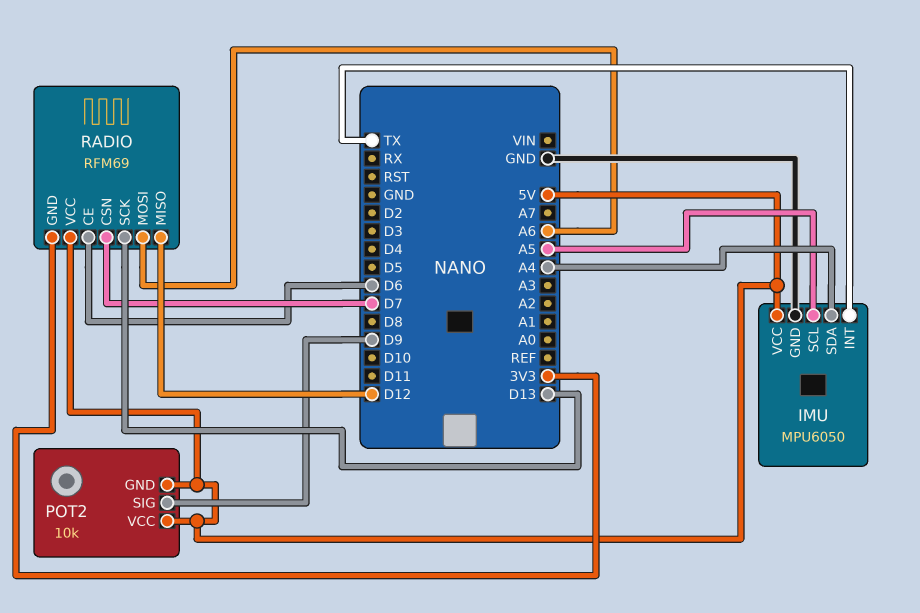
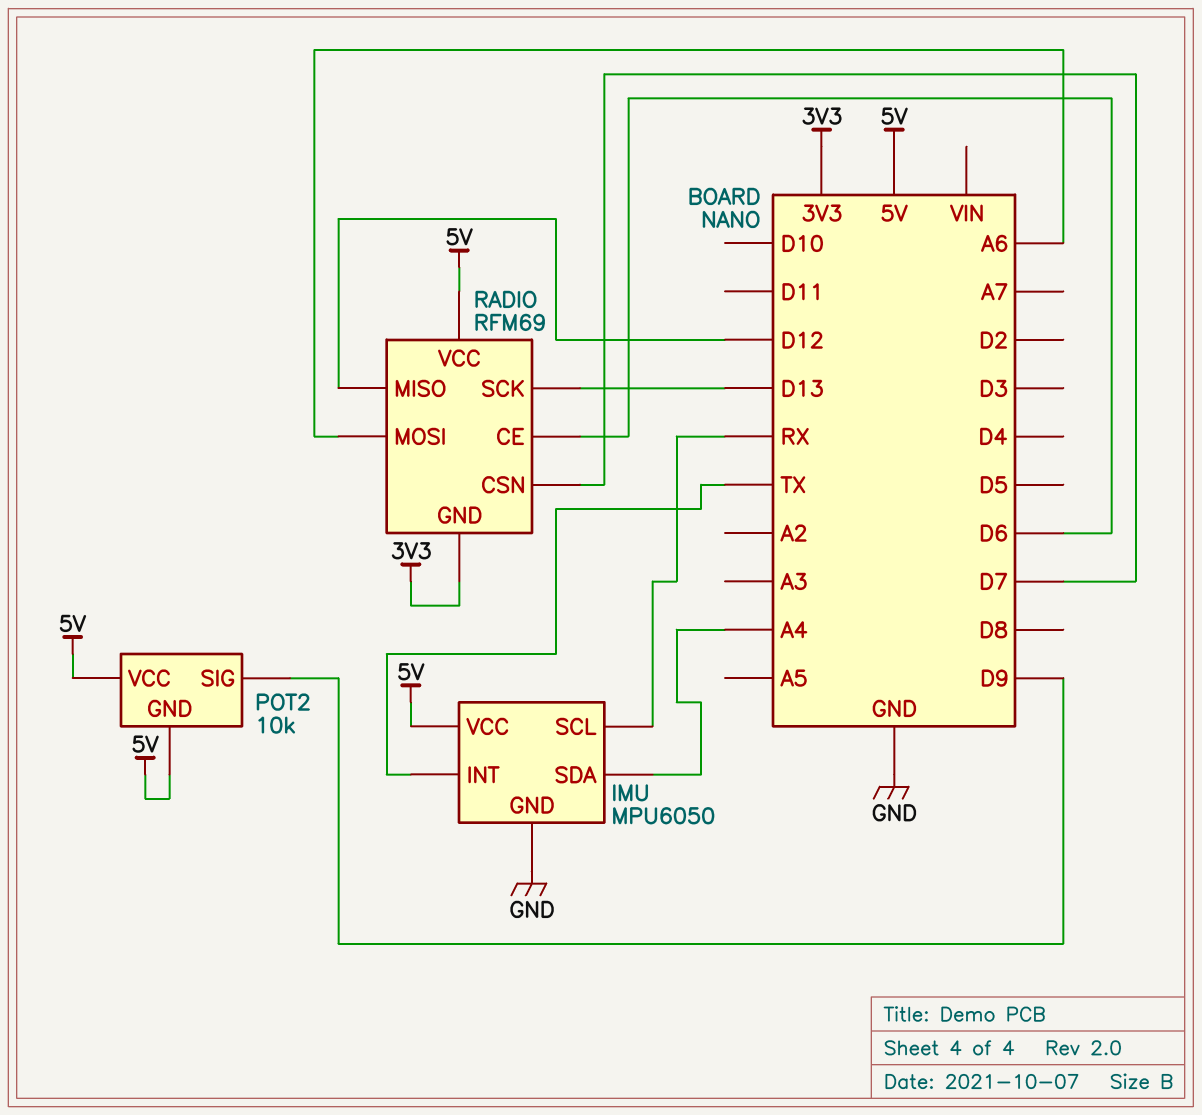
IMU pin SCL: A5 -> RX

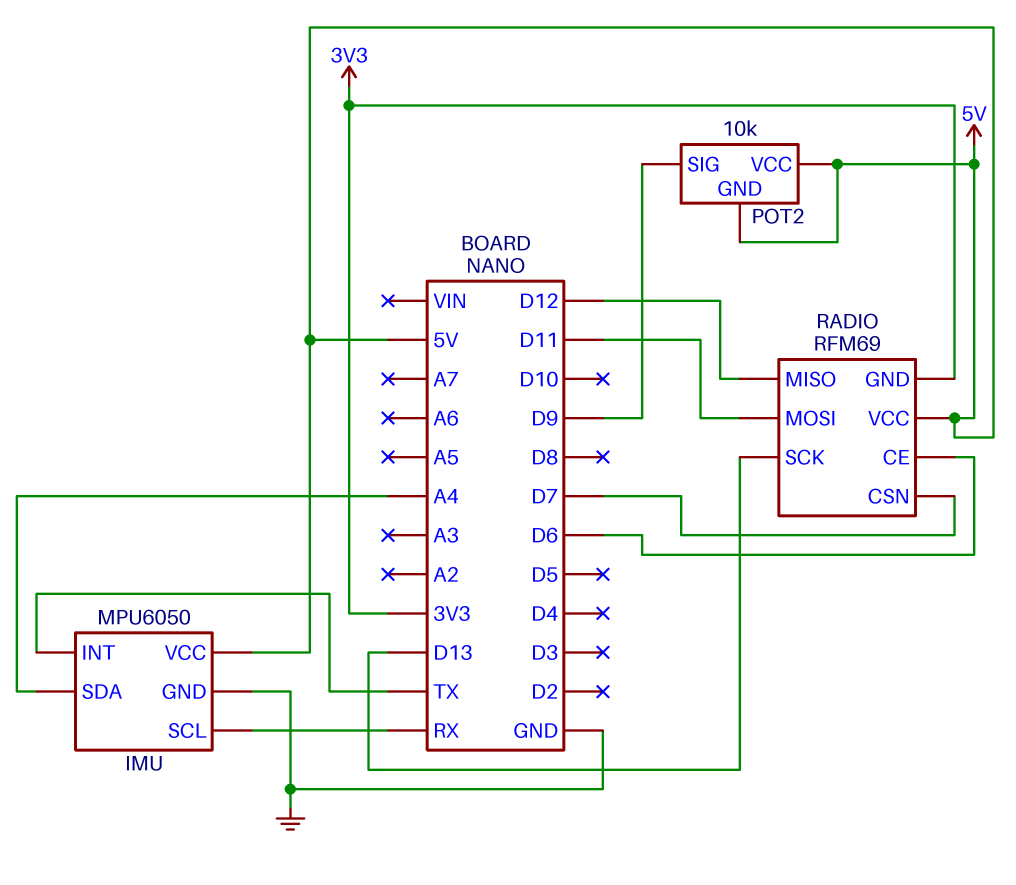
RADIO pin MOSI: A6 -> D11

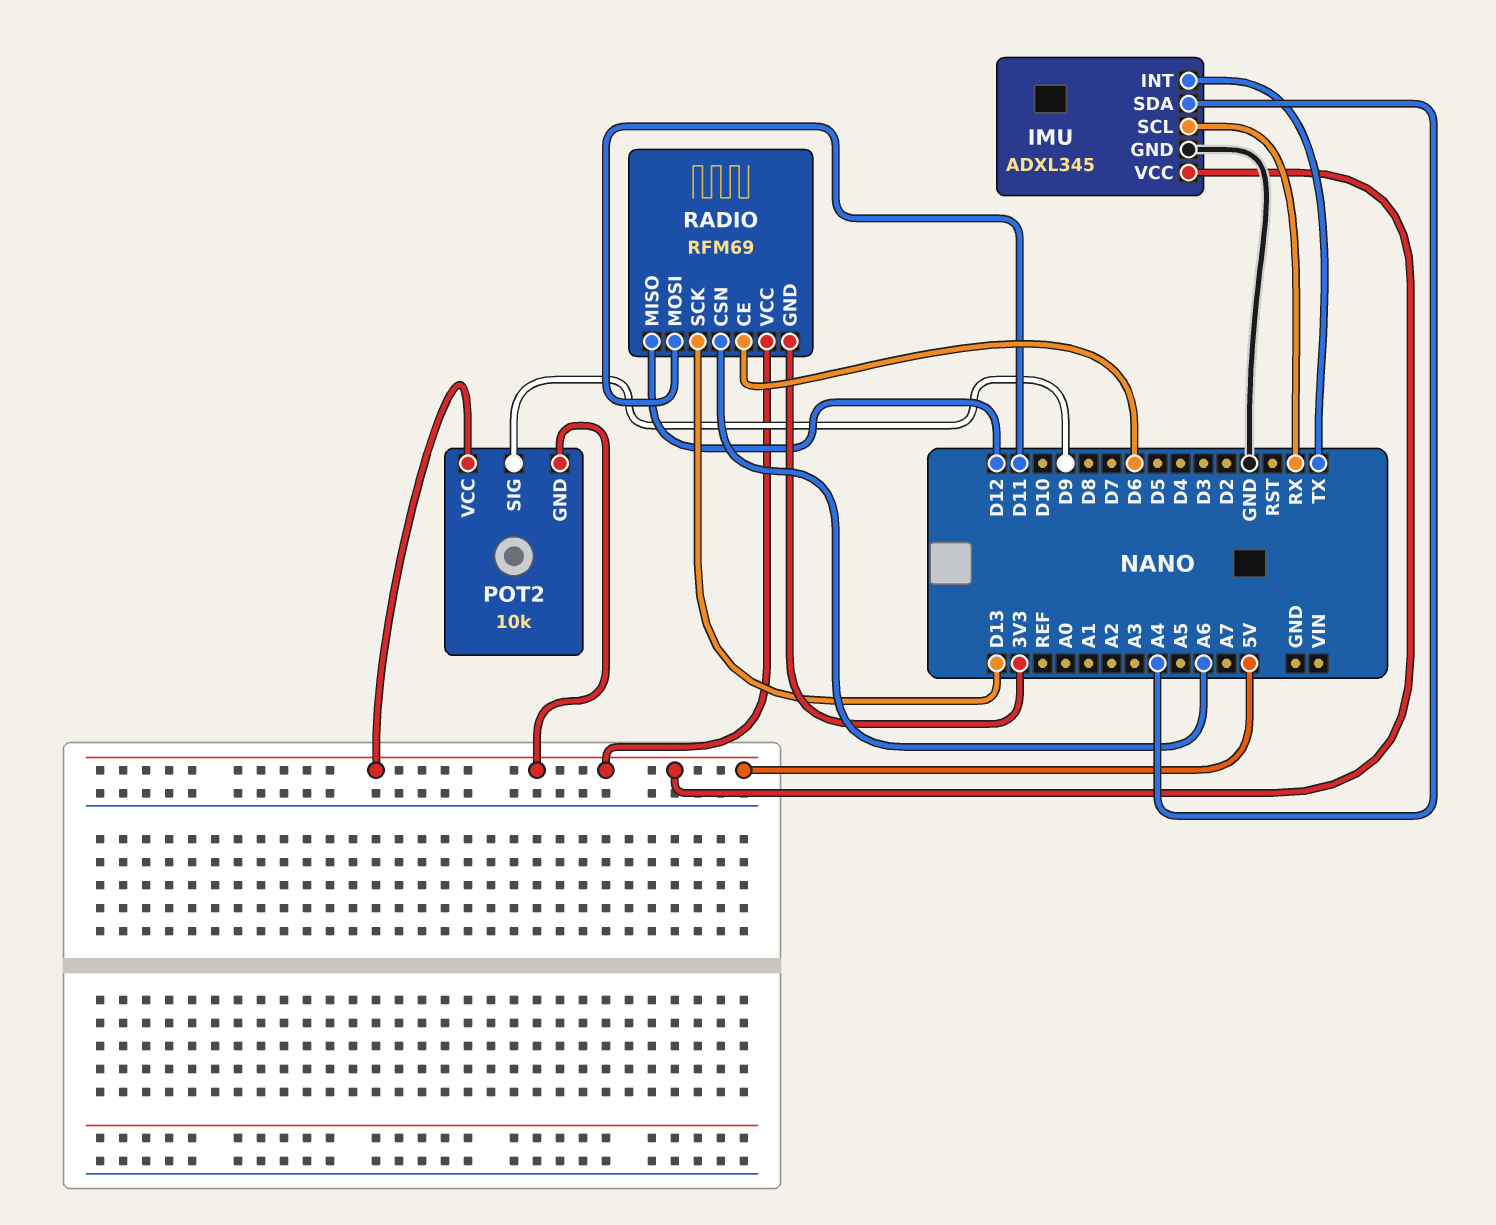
IMU: MPU6050 -> ADXL345
RADIO pin CSN: D7 -> A6

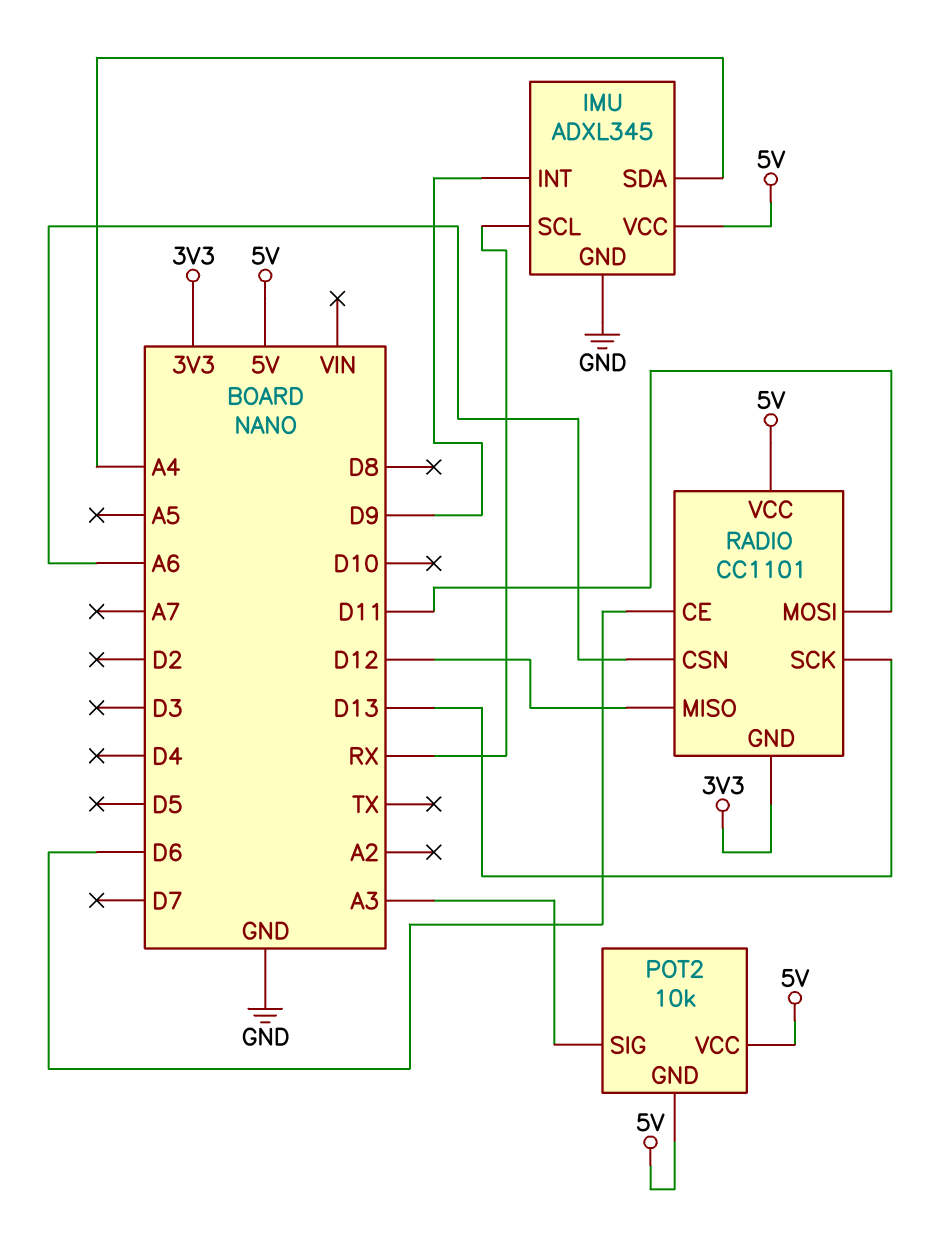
IMU pin INT: TX -> D9
POT2 pin SIG: D9 -> A3
RADIO: RFM69 -> CC1101

